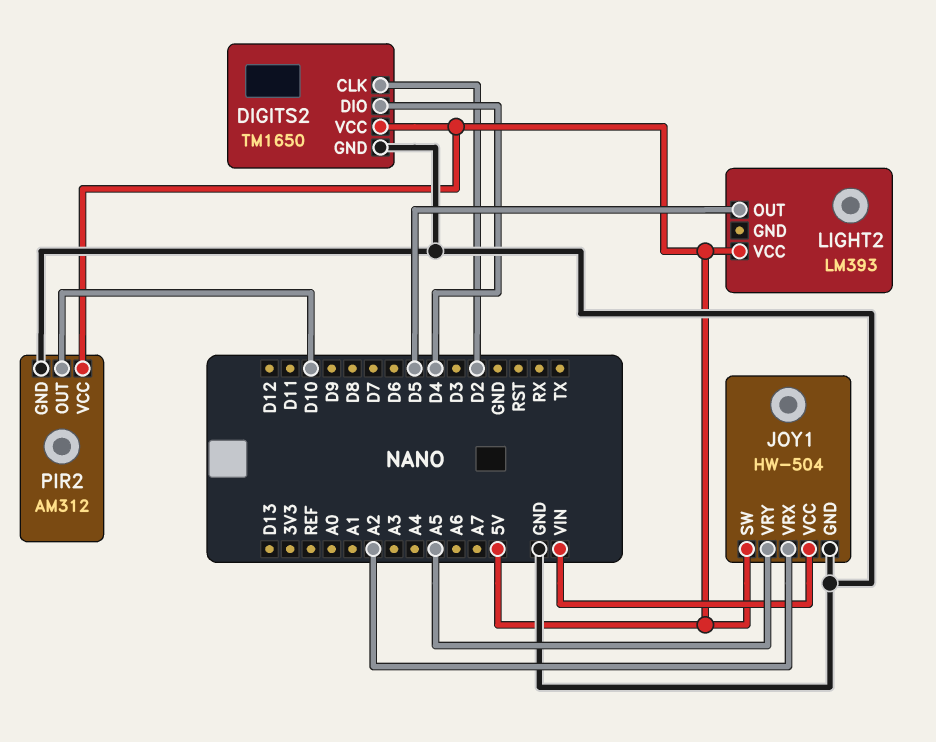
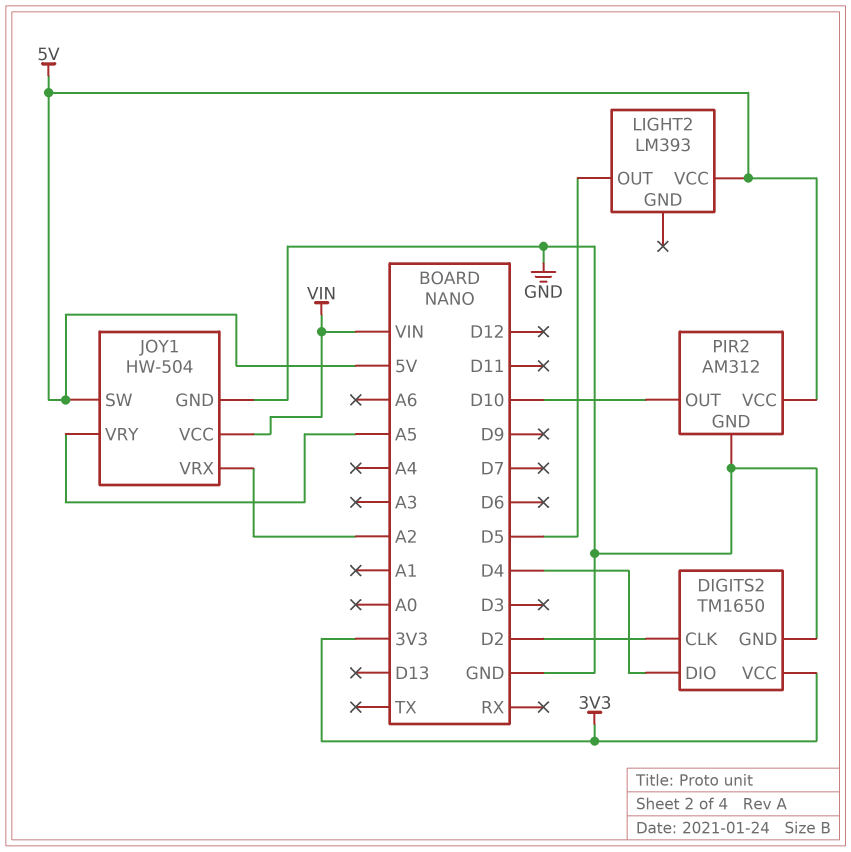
DIGITS2 pin VCC: 5V -> 3V3

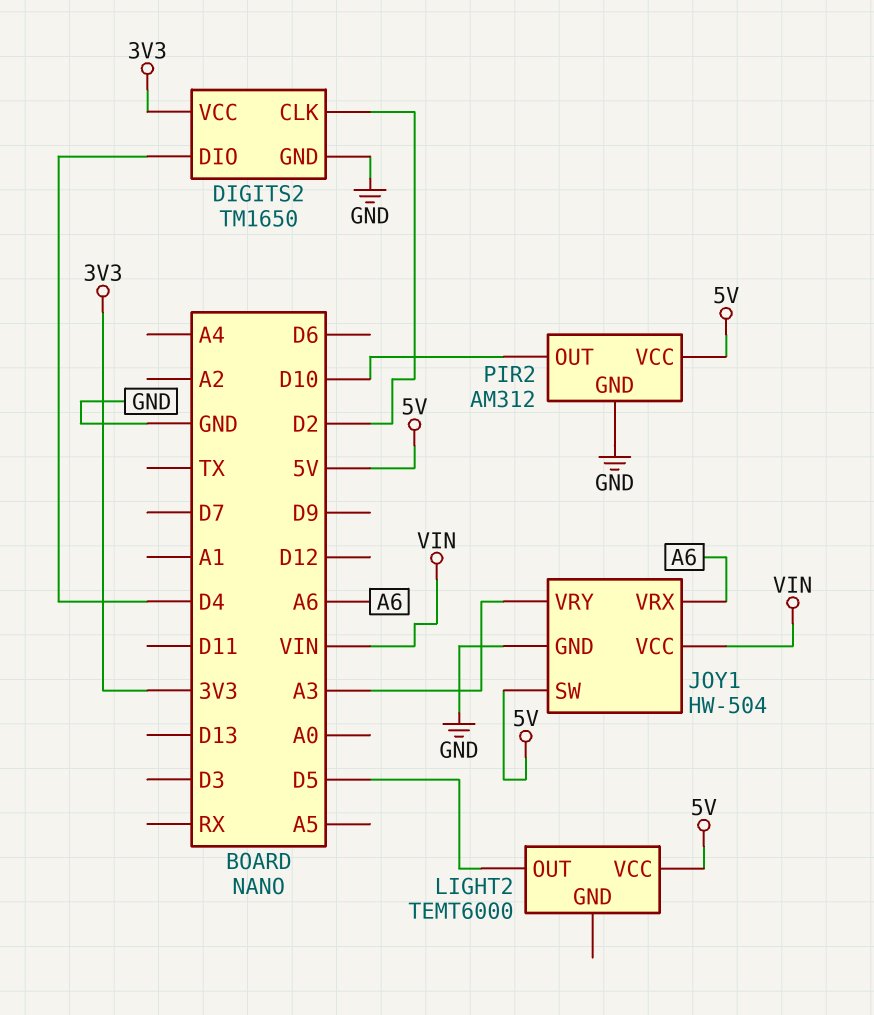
JOY1 pin VRX: A2 -> A6
JOY1 pin VRY: A5 -> A3
LIGHT2: LM393 -> TEMT6000

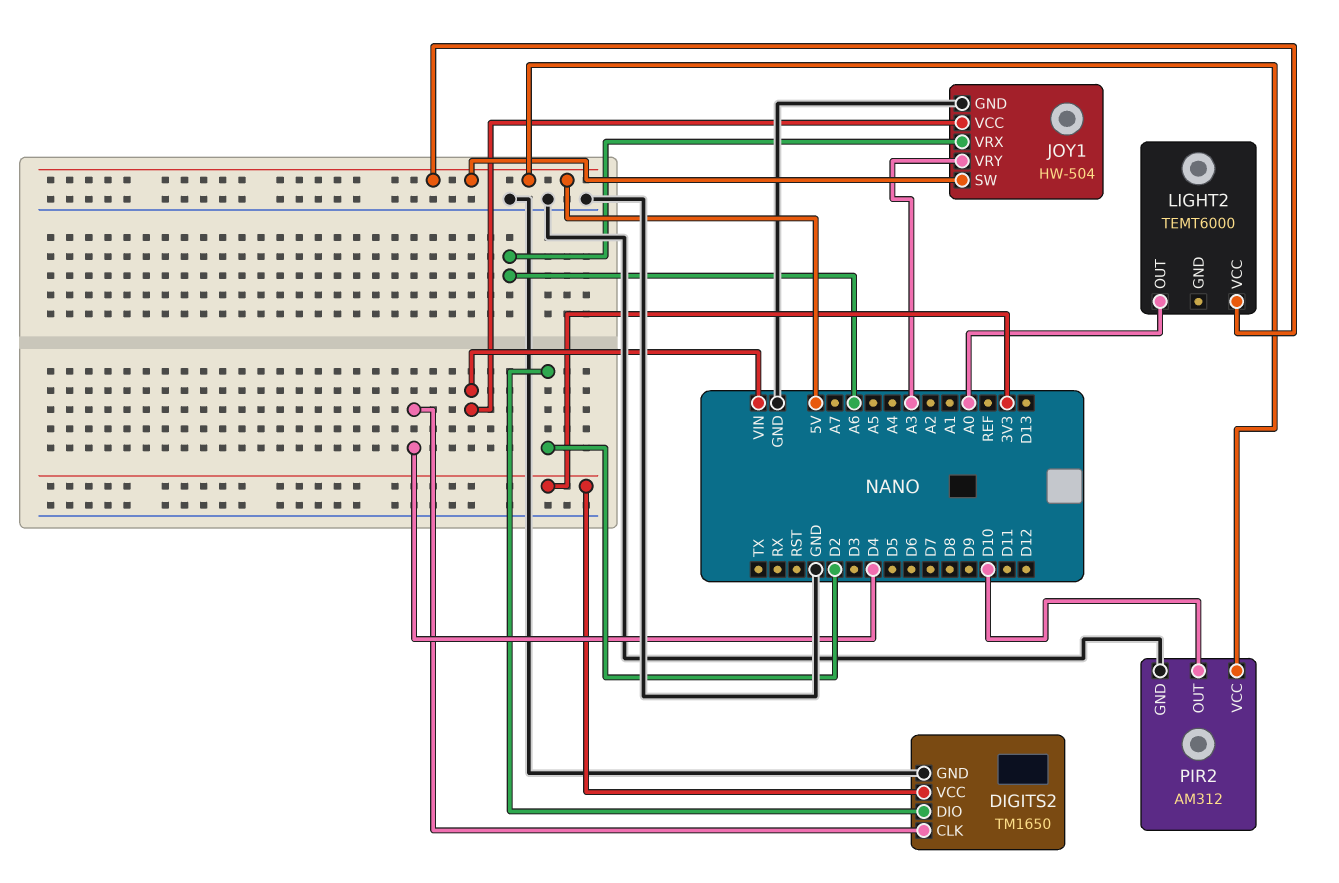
DIGITS2 pin CLK: D2 -> D4
DIGITS2 pin DIO: D4 -> D2
LIGHT2 pin OUT: D5 -> A0

